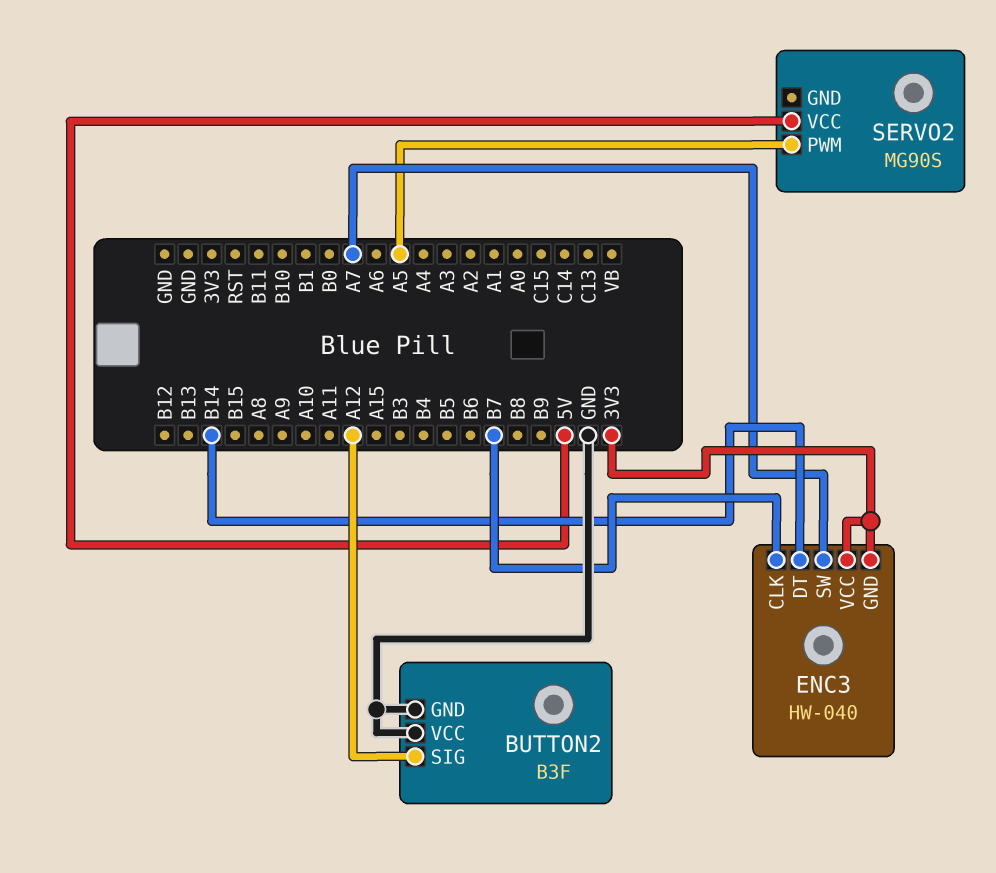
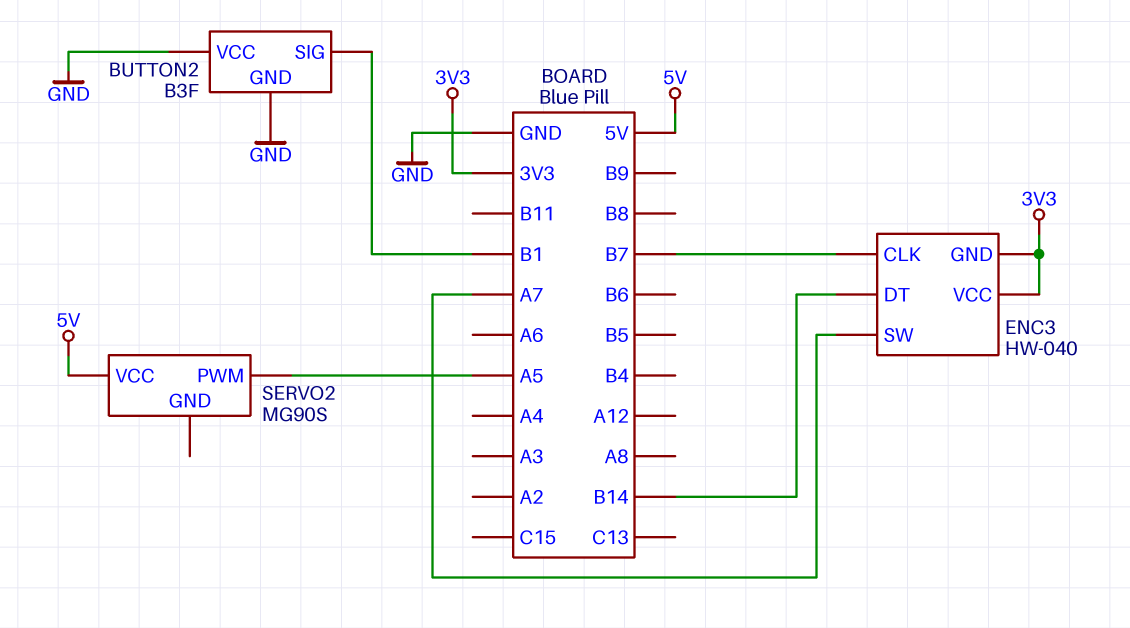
BUTTON2 pin SIG: A12 -> B1

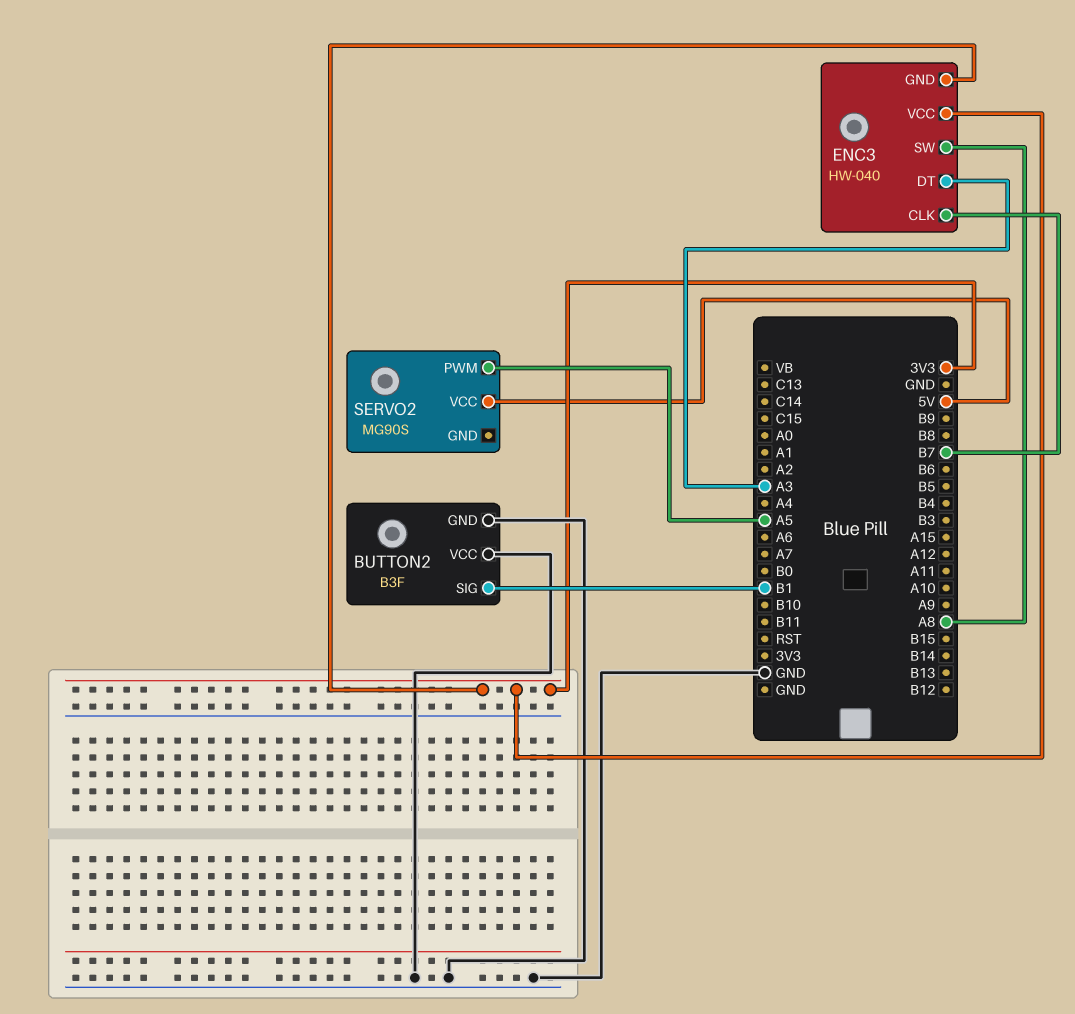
ENC3 pin DT: B14 -> A3
ENC3 pin SW: A7 -> A8

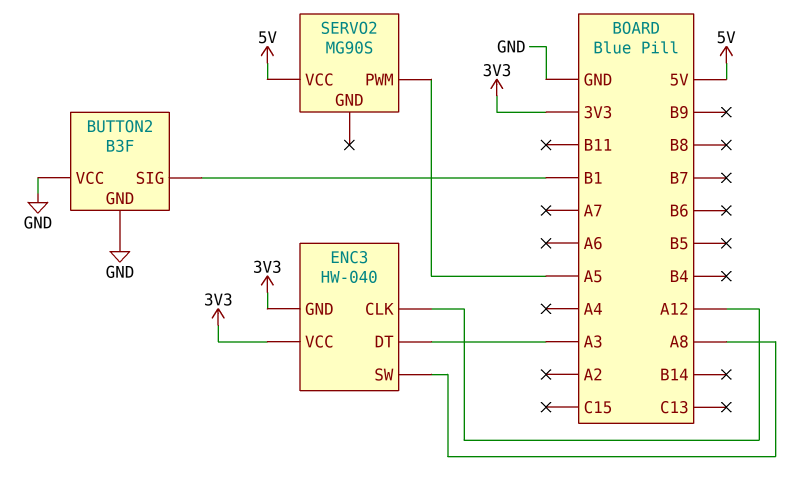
ENC3 pin CLK: B7 -> A12

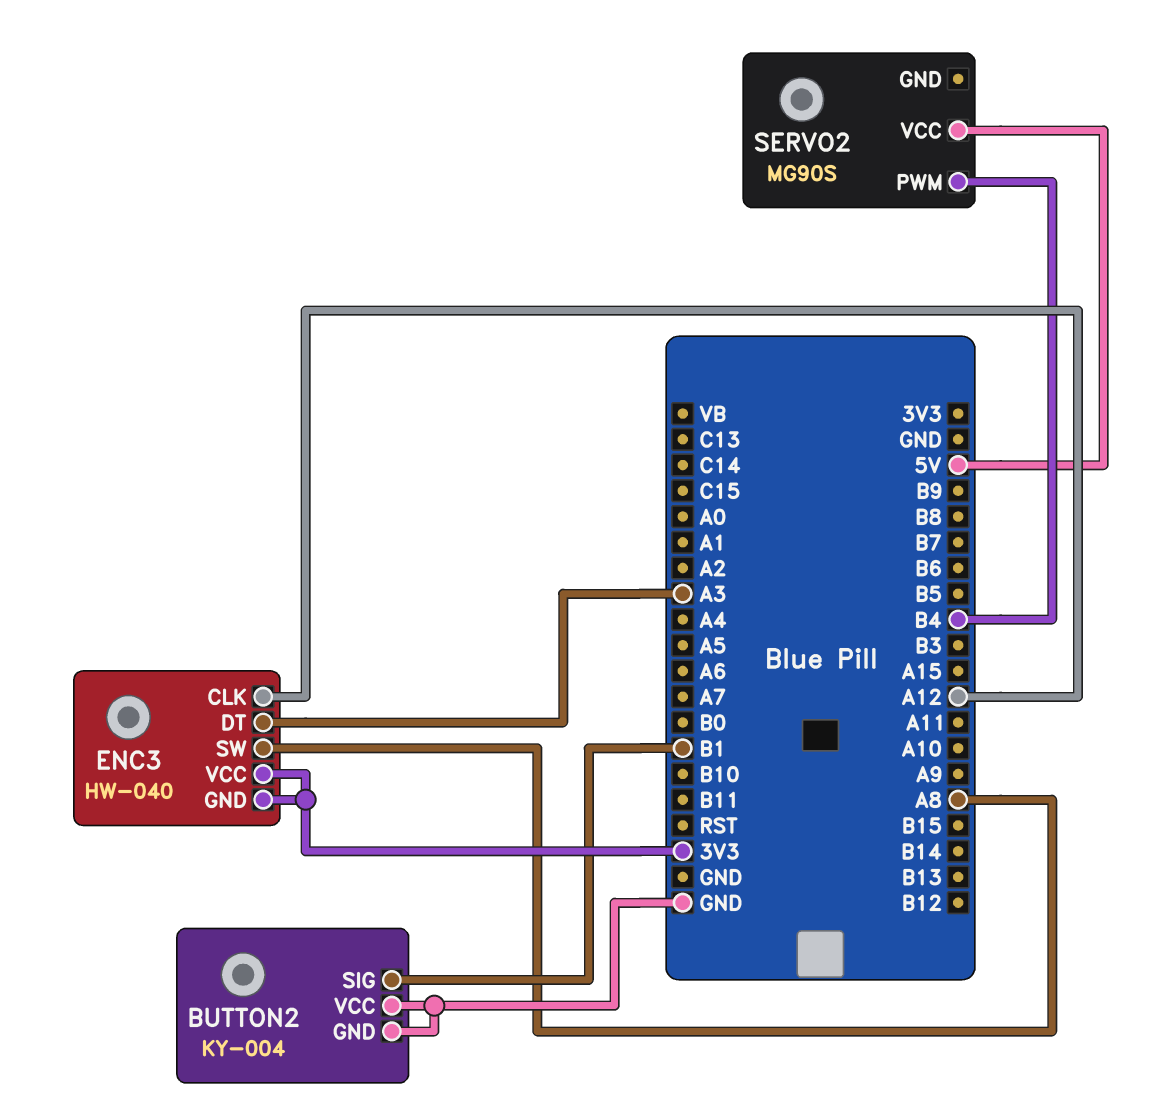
BUTTON2: B3F -> KY-004
SERVO2 pin PWM: A5 -> B4

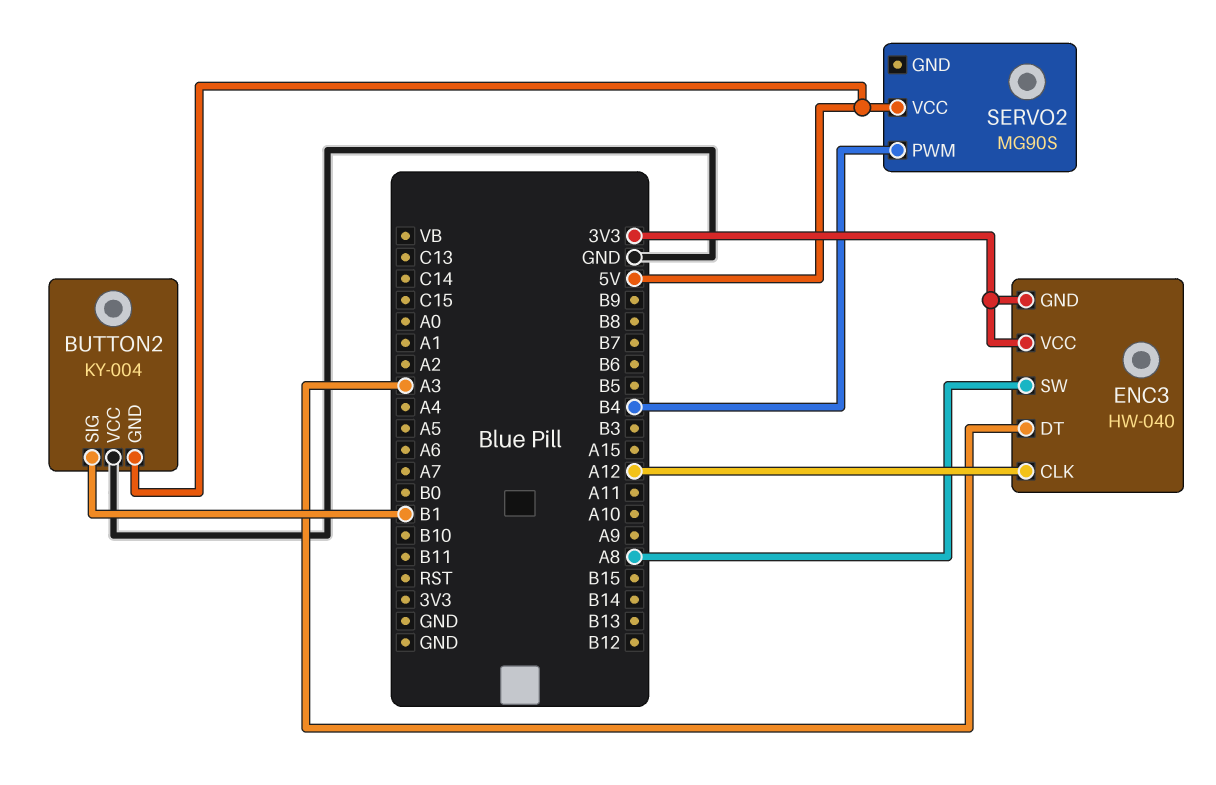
BUTTON2 pin GND: GND -> 5V

